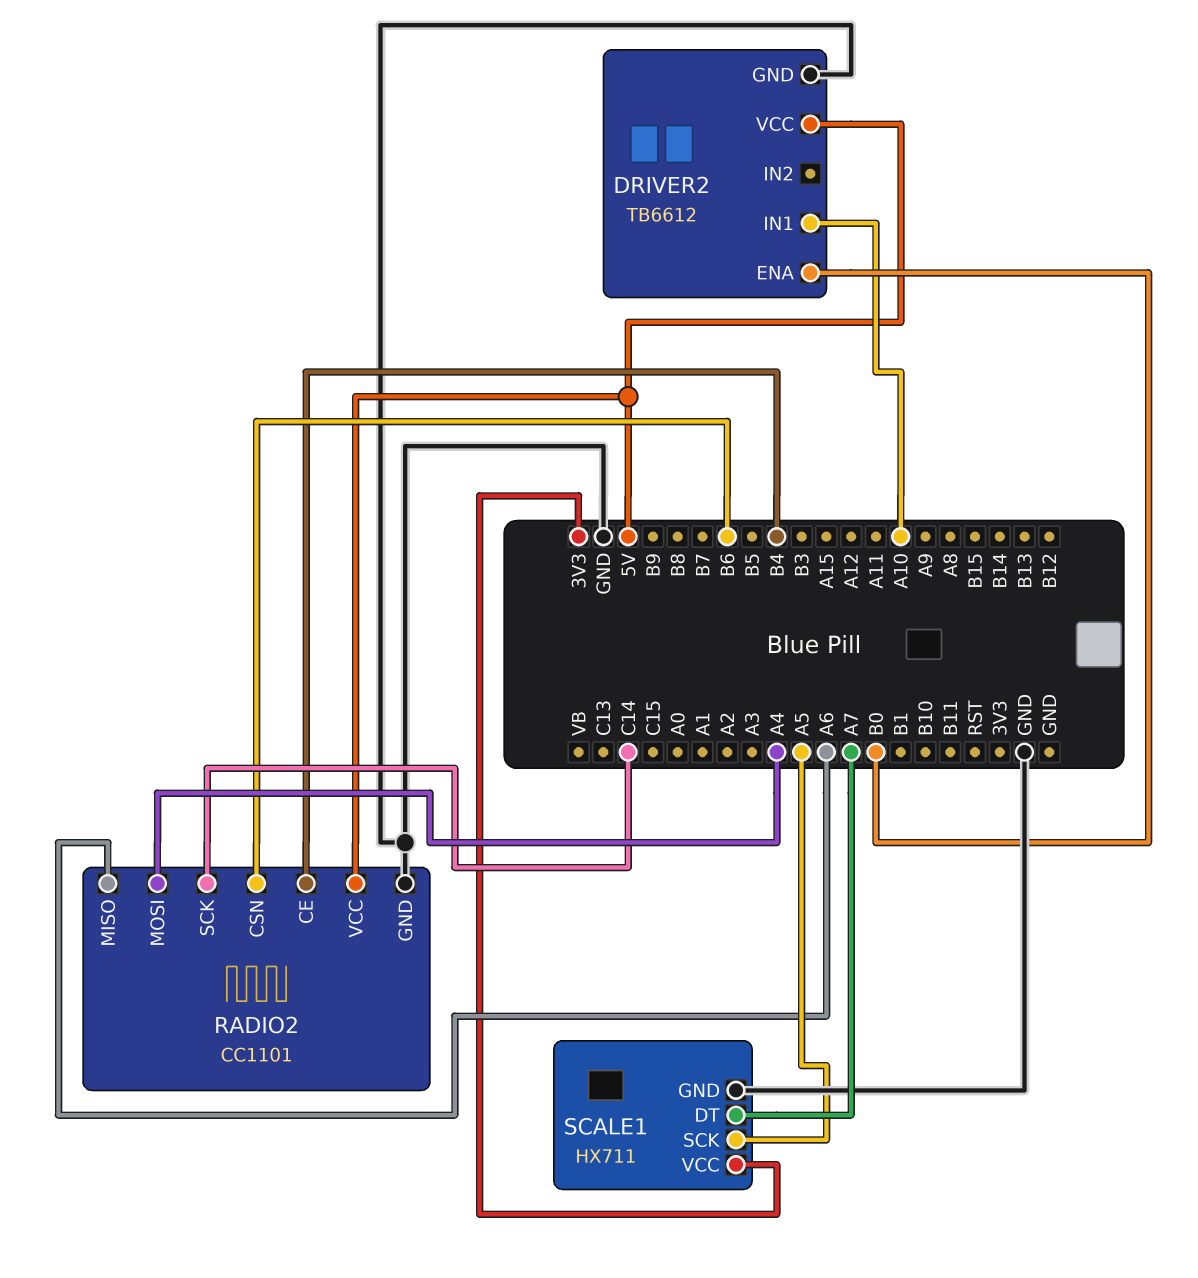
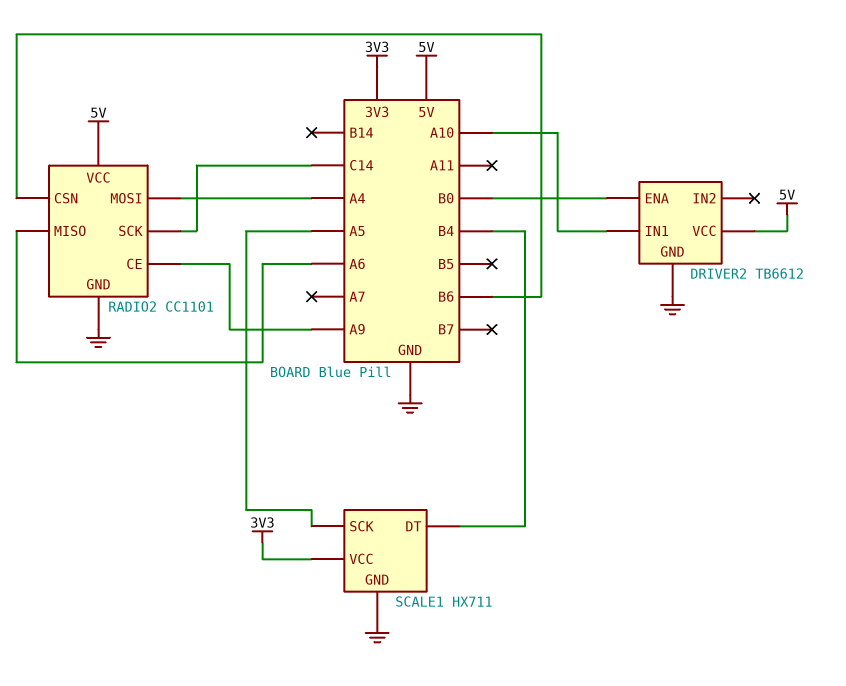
RADIO2 pin CE: B4 -> A9
SCALE1 pin DT: A7 -> B4

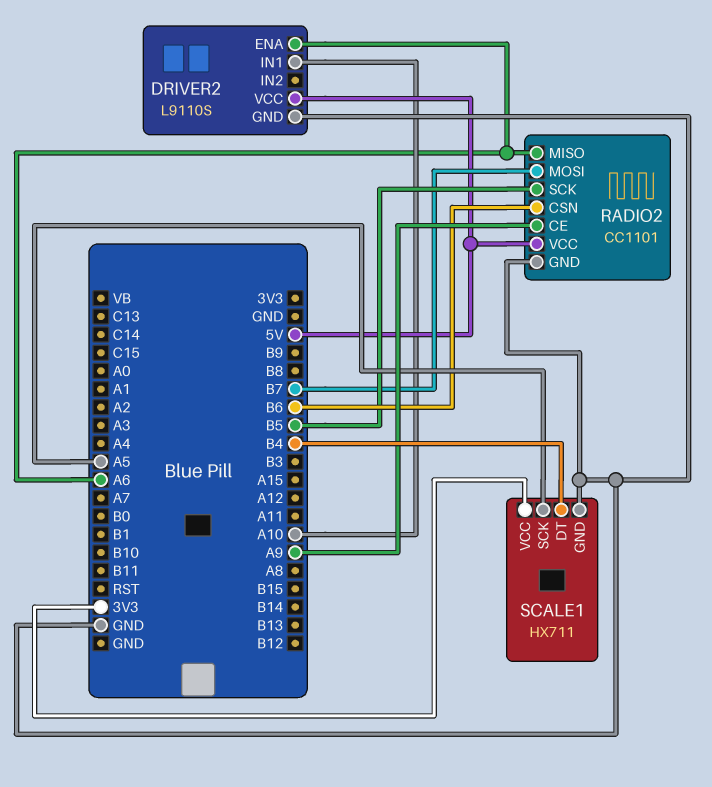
DRIVER2: TB6612 -> L9110S
DRIVER2 pin ENA: B0 -> A6
RADIO2 pin MOSI: A4 -> B7
RADIO2 pin SCK: C14 -> B5

